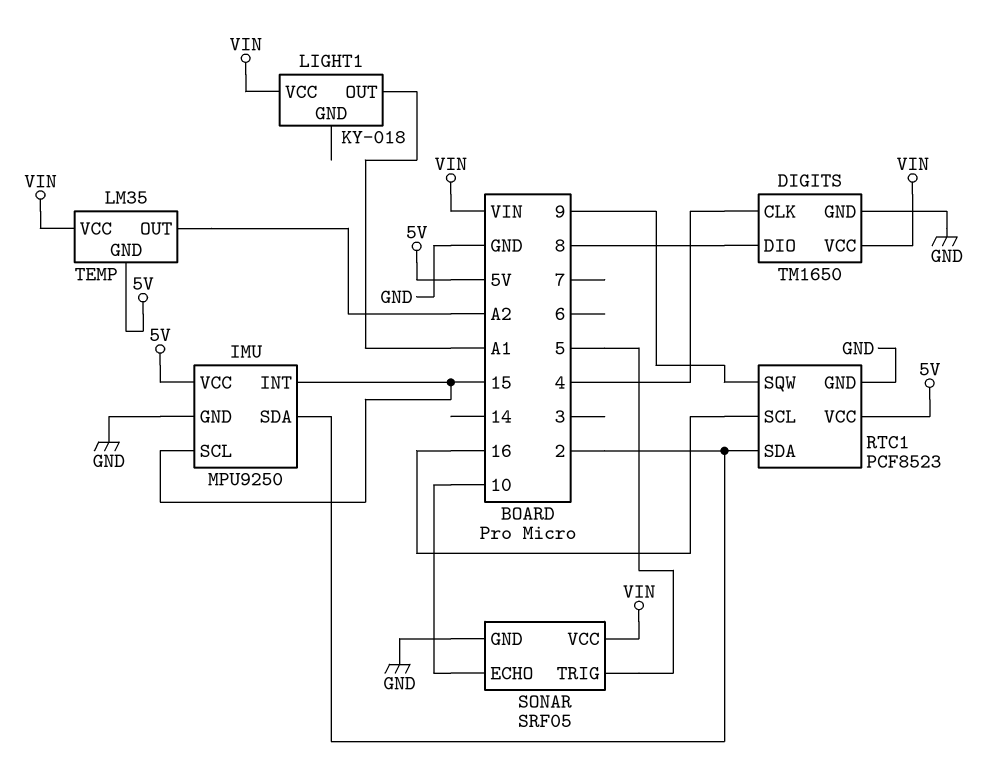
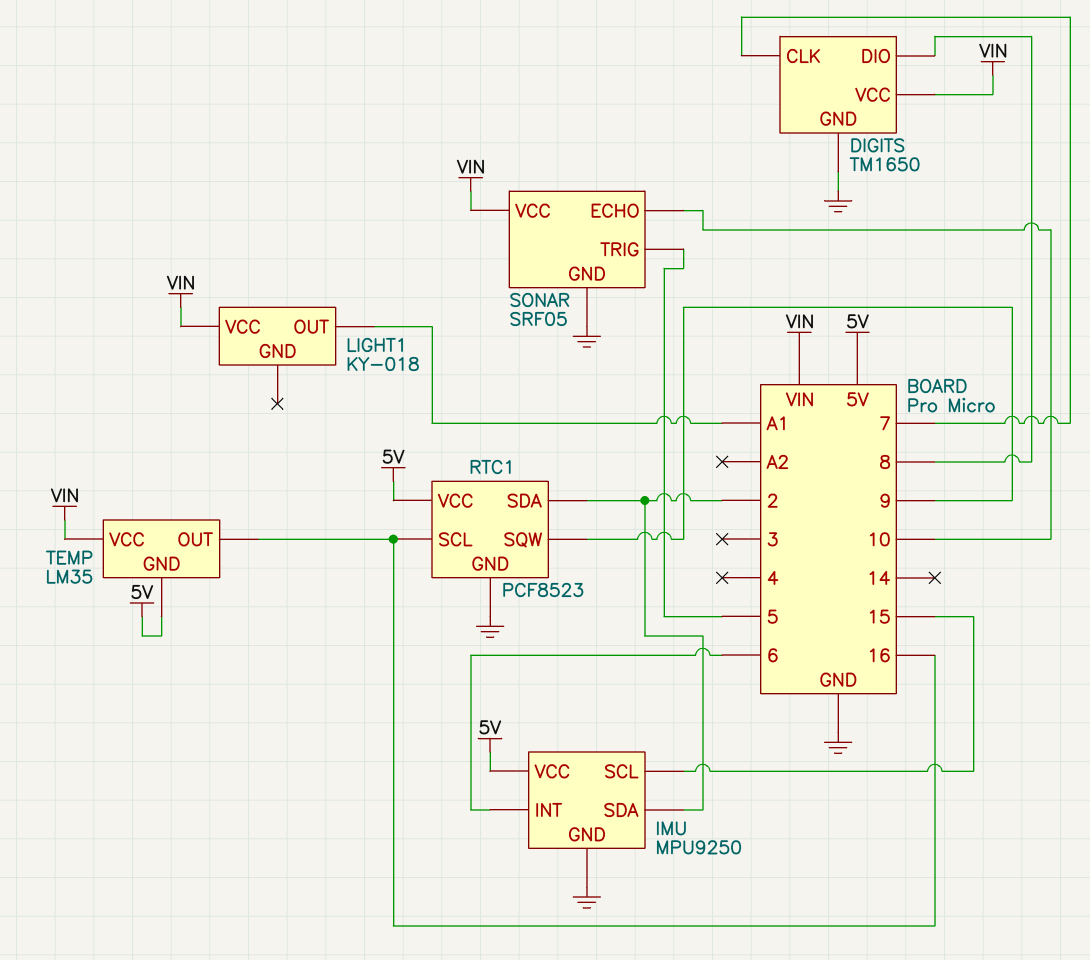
DIGITS pin CLK: 4 -> 7
IMU pin INT: 15 -> 6
TEMP pin OUT: A2 -> 16

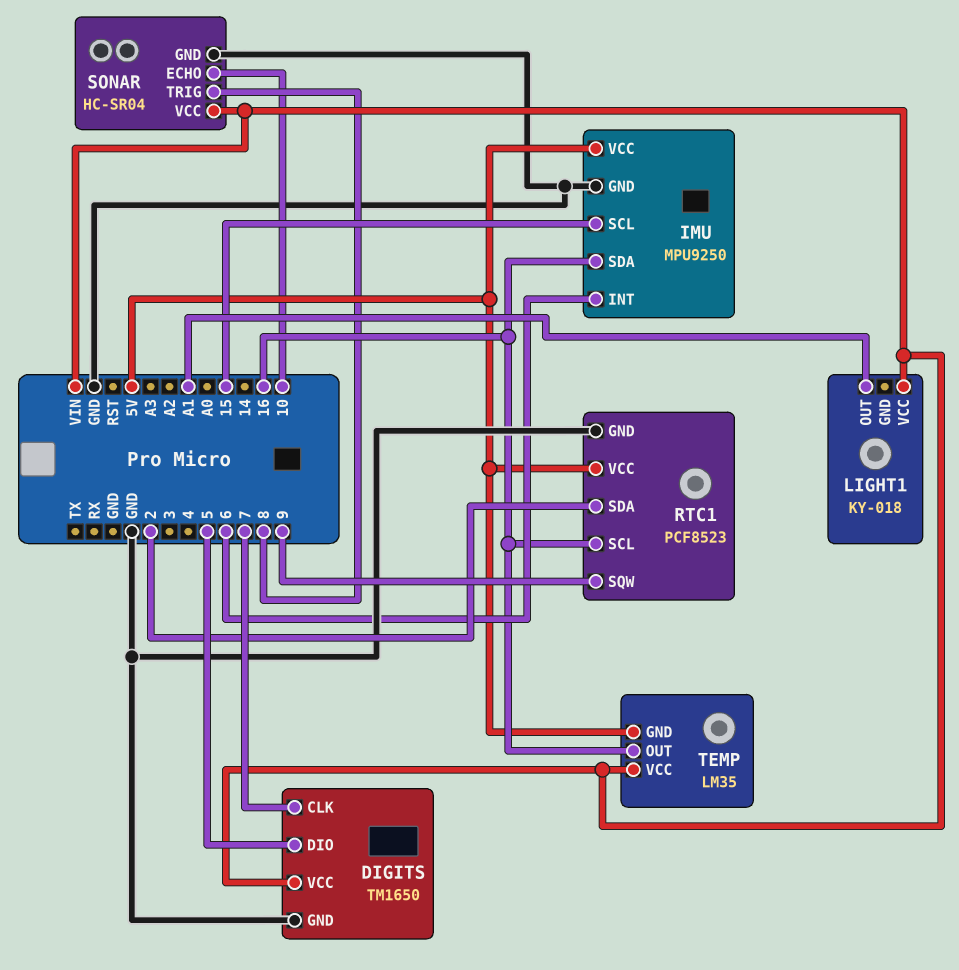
DIGITS pin DIO: 8 -> 5
IMU pin SDA: 2 -> 16
SONAR: SRF05 -> HC-SR04
SONAR pin TRIG: 5 -> 8

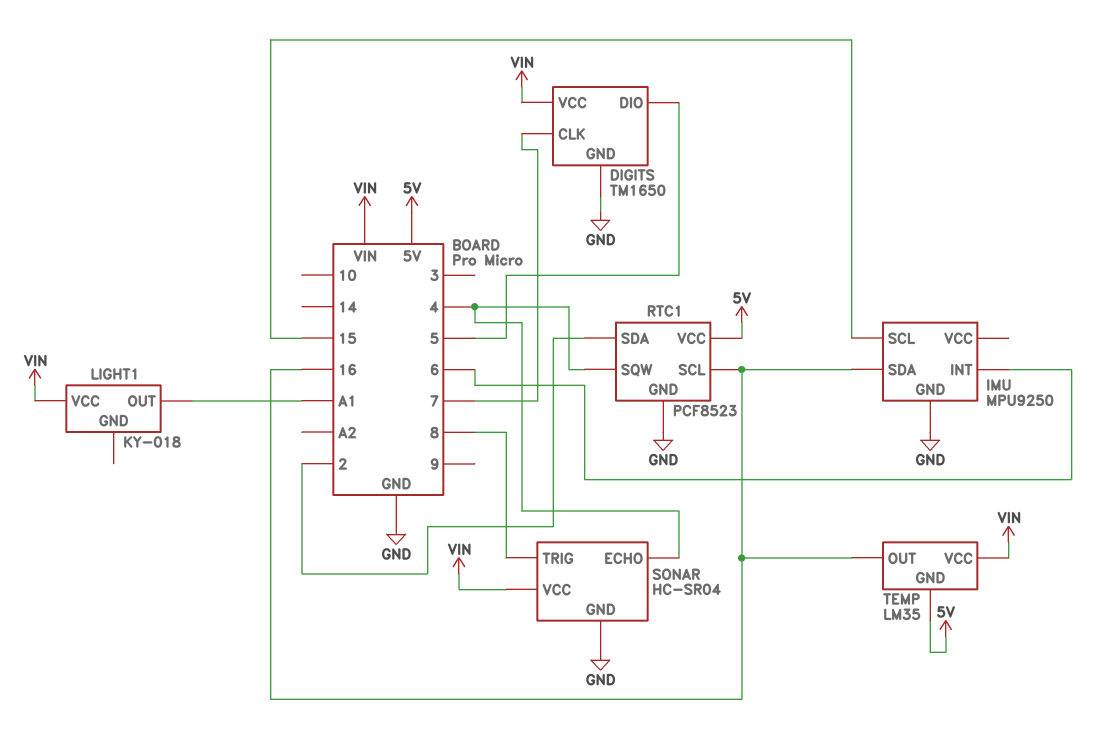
IMU pin VCC: 5V -> none
RTC1 pin SQW: 9 -> 4
SONAR pin ECHO: 10 -> 4

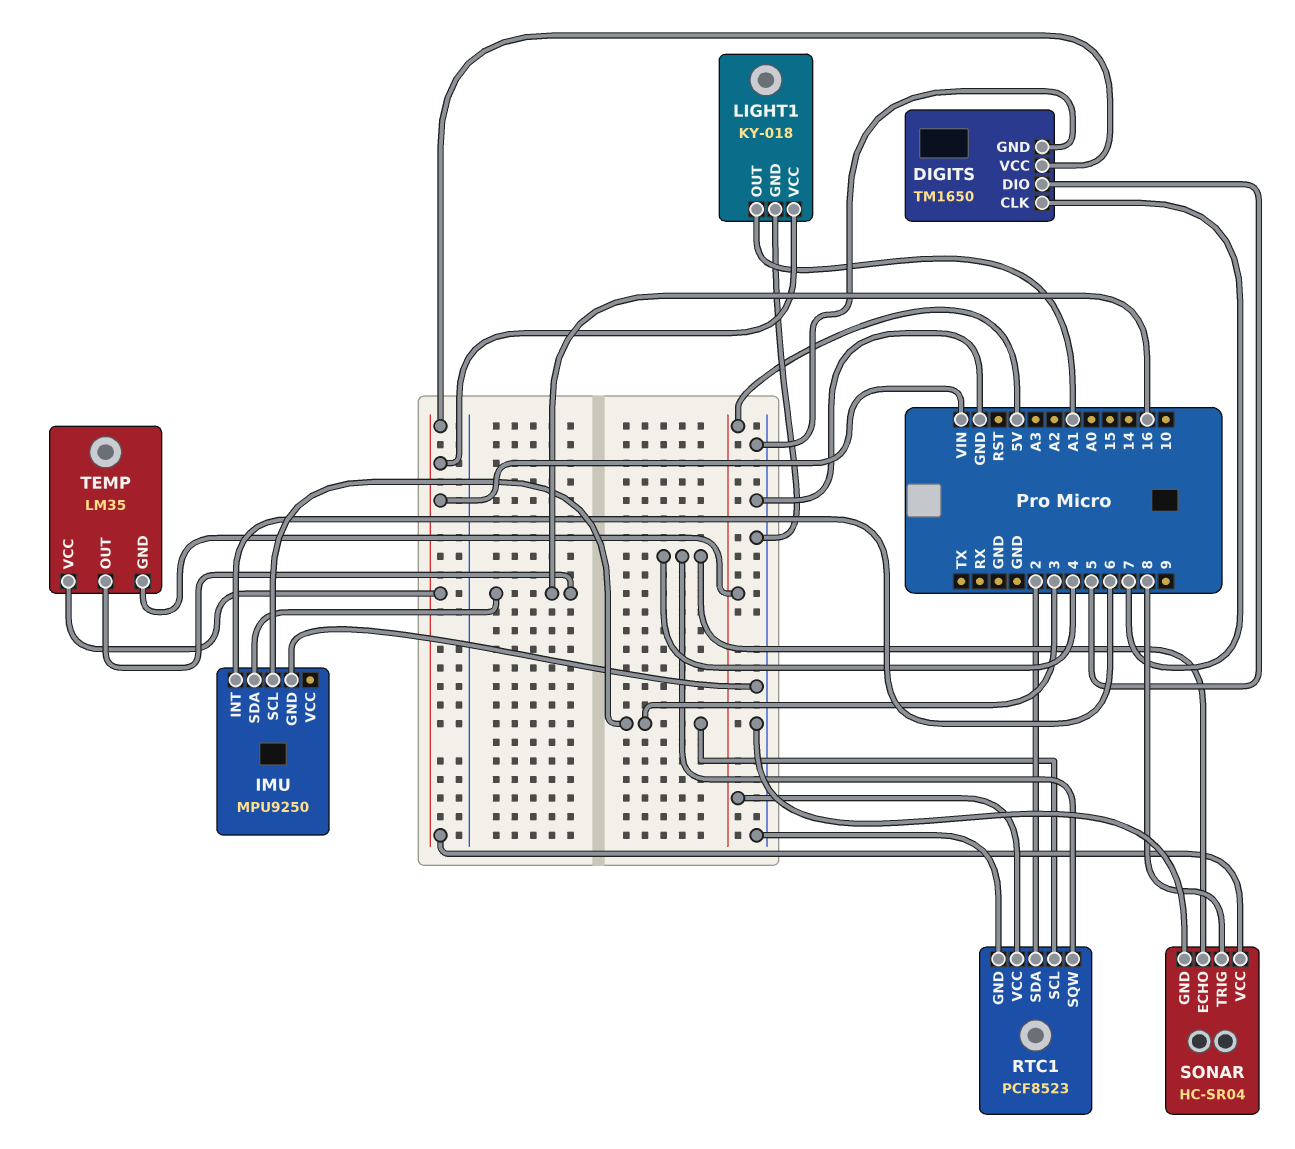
IMU pin SCL: 15 -> 3
LIGHT1 pin GND: none -> GND
RTC1 pin SCL: 16 -> 3

